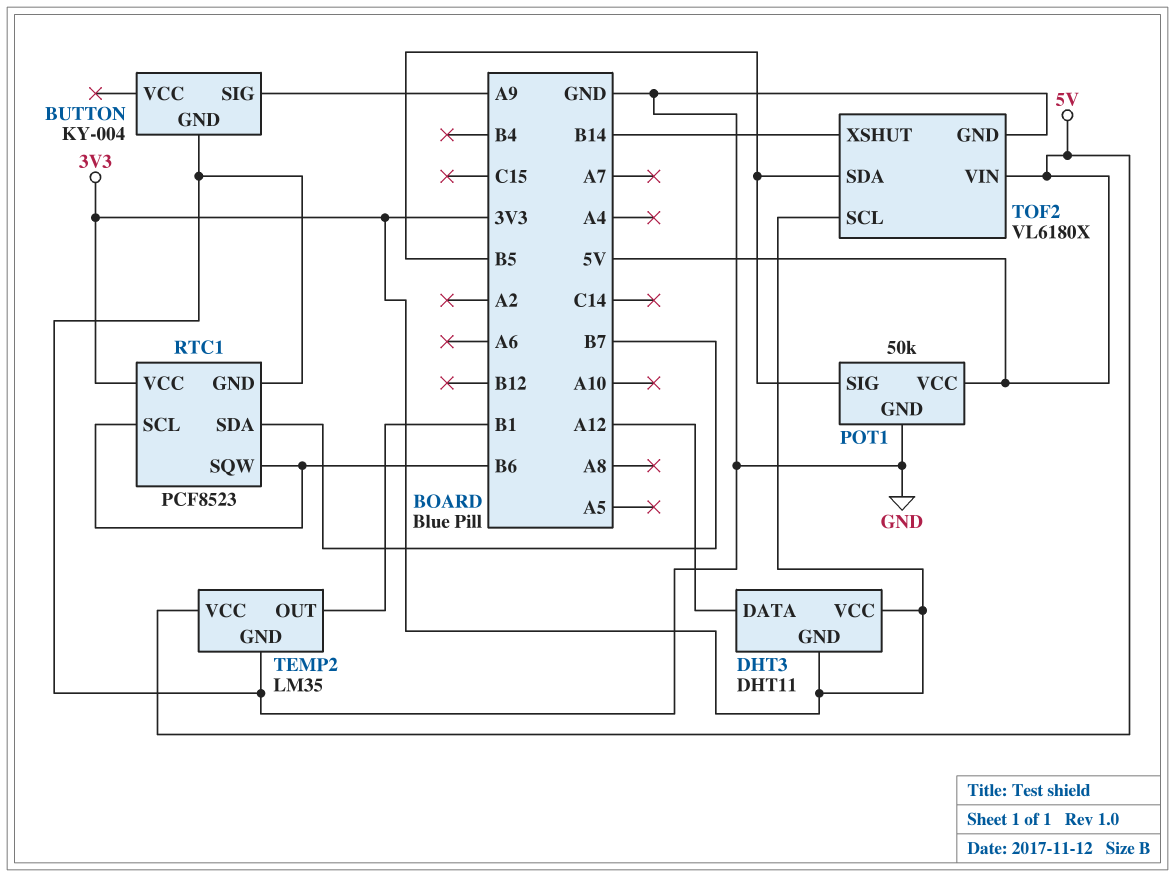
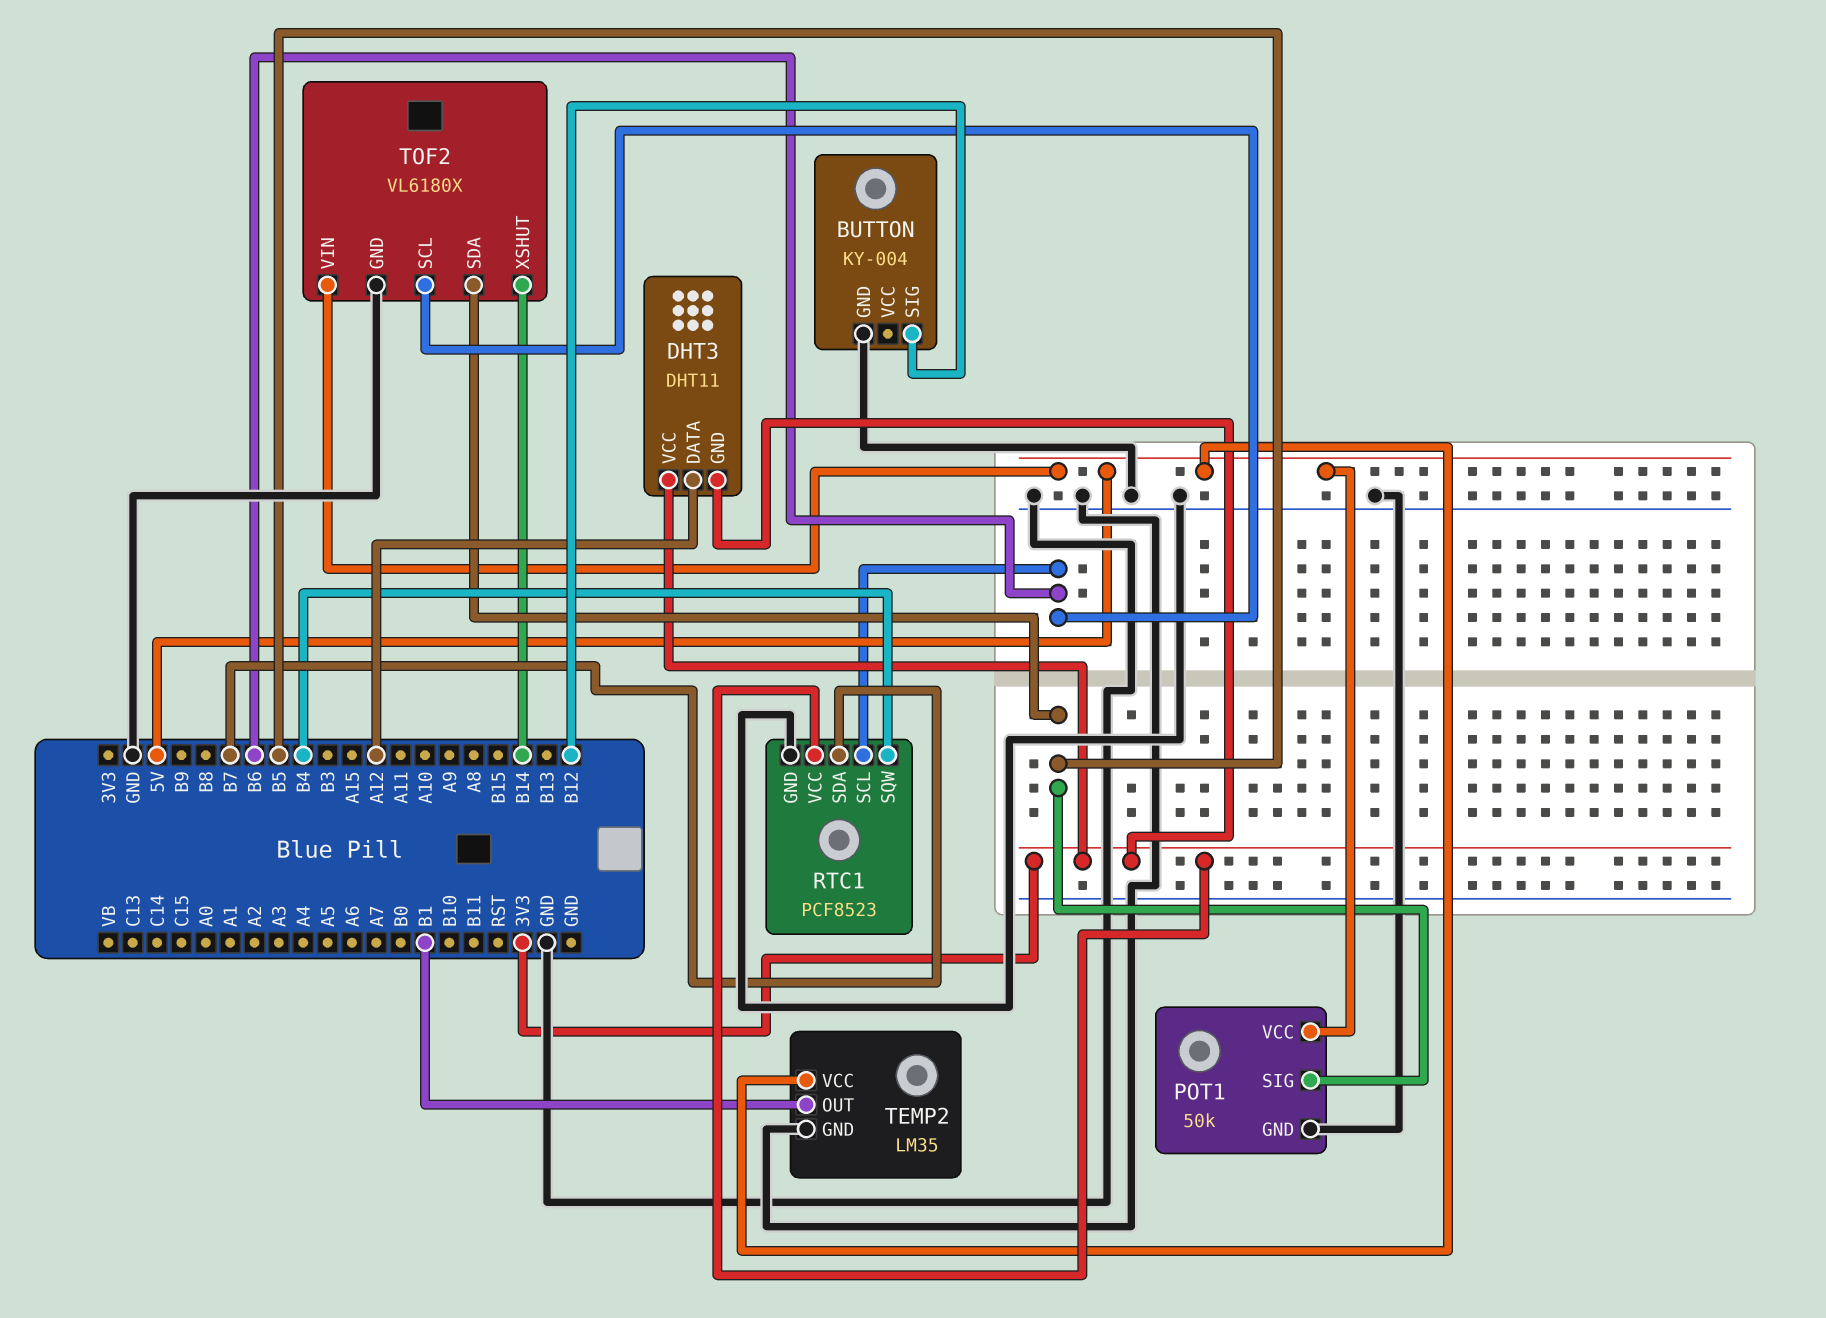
BUTTON pin SIG: A9 -> B12
RTC1 pin SQW: B6 -> B4
TOF2 pin SCL: 3V3 -> B6

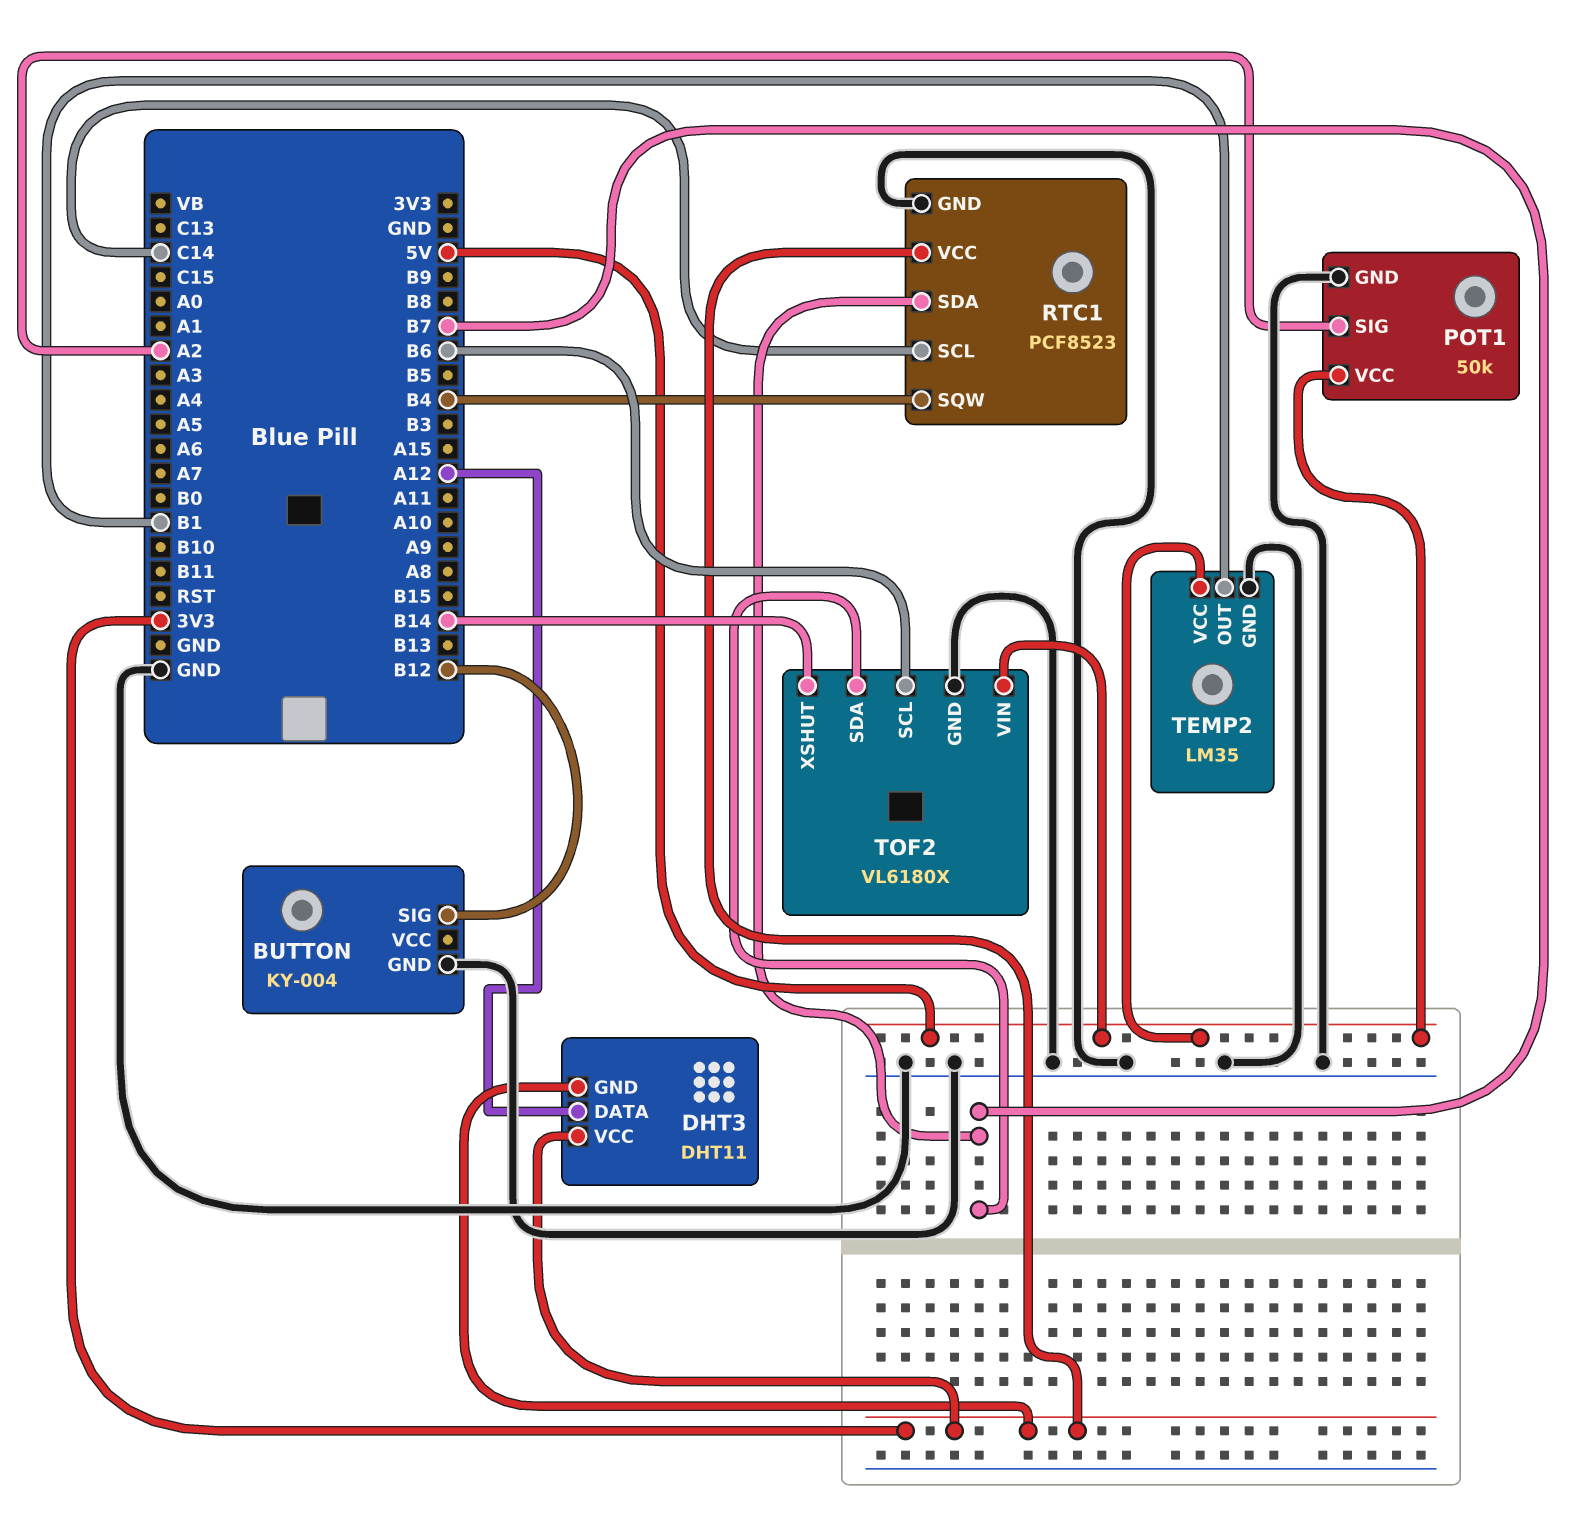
POT1 pin SIG: B5 -> A2
RTC1 pin SCL: B6 -> C14
TOF2 pin SDA: B5 -> B7

